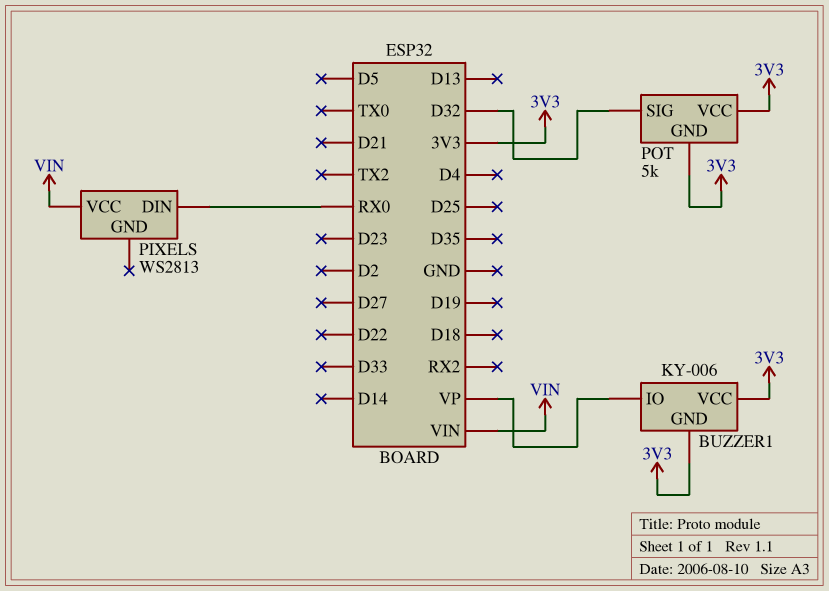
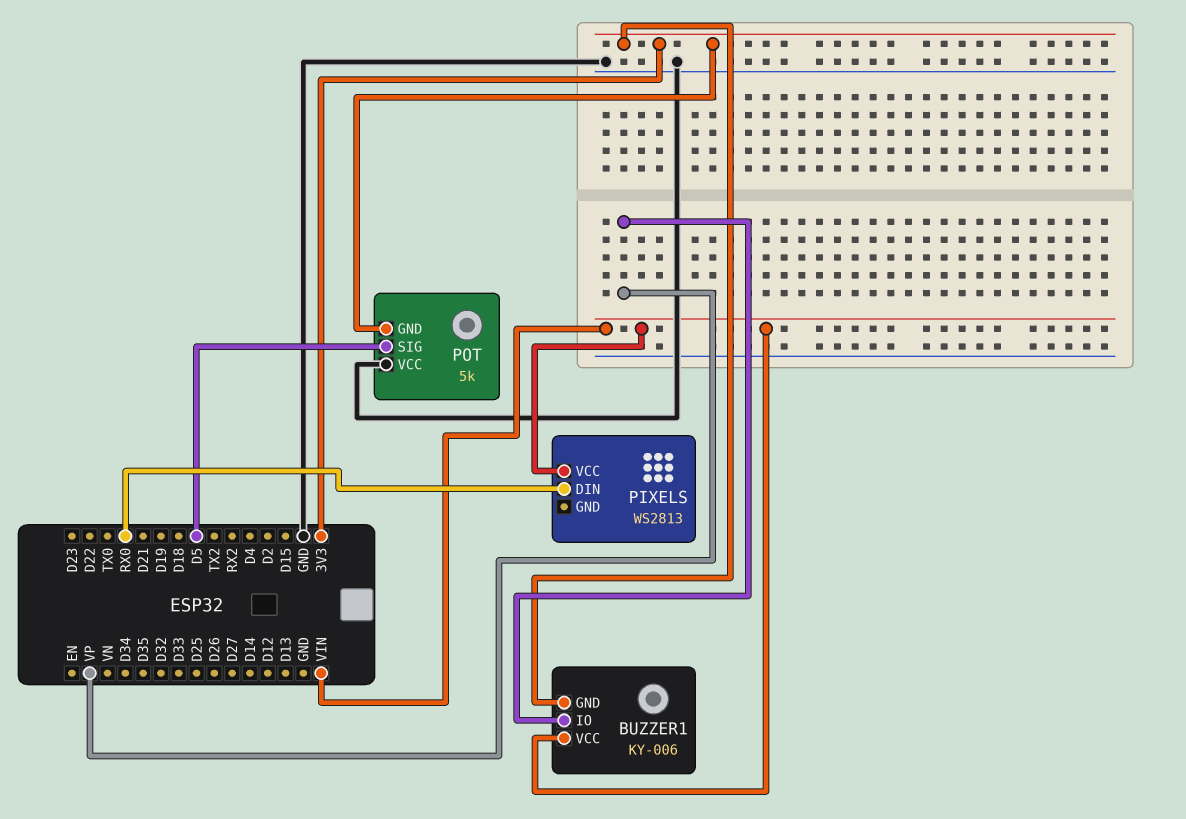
BUZZER1 pin VCC: 3V3 -> VIN
POT pin SIG: D32 -> D5
POT pin VCC: 3V3 -> GND

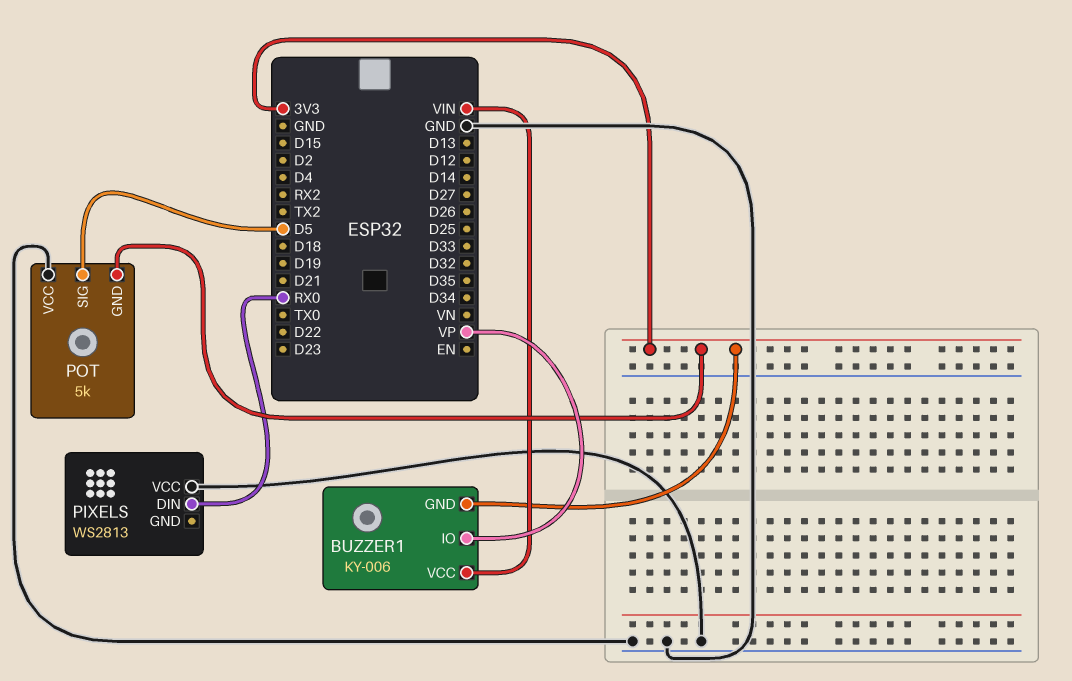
PIXELS pin VCC: VIN -> GND

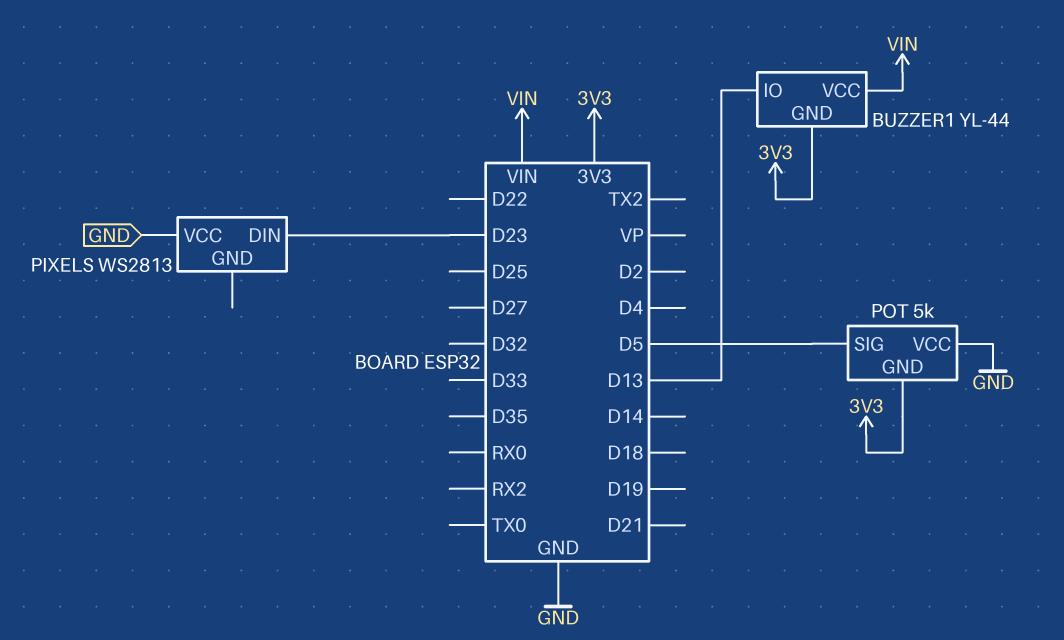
BUZZER1: KY-006 -> YL-44
BUZZER1 pin IO: VP -> D13
PIXELS pin DIN: RX0 -> D23

